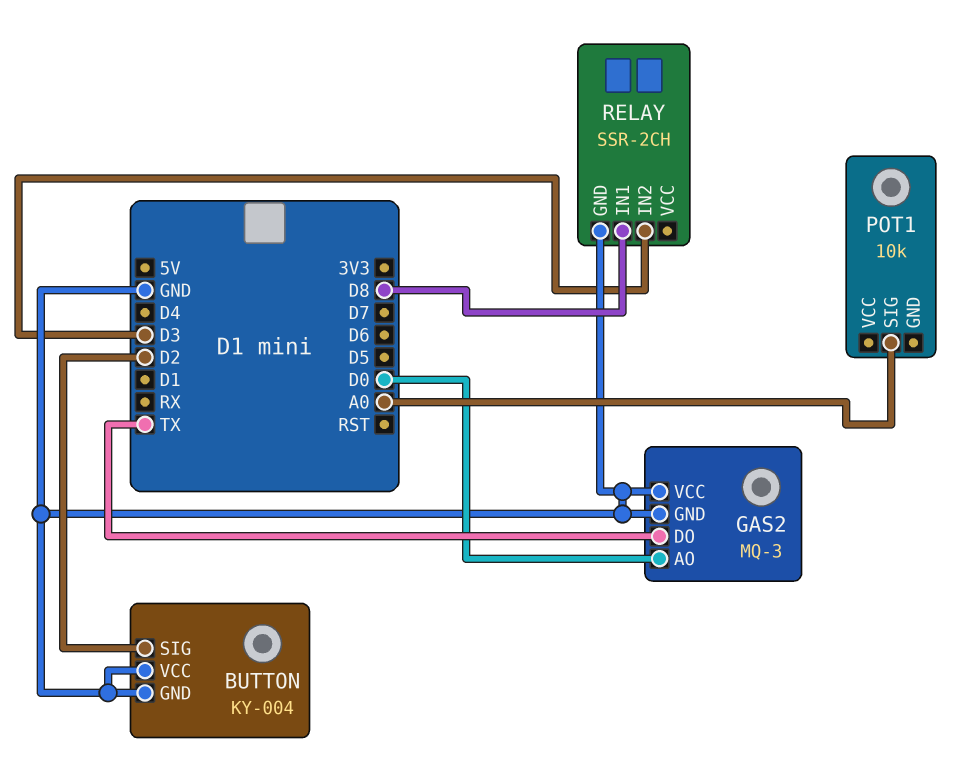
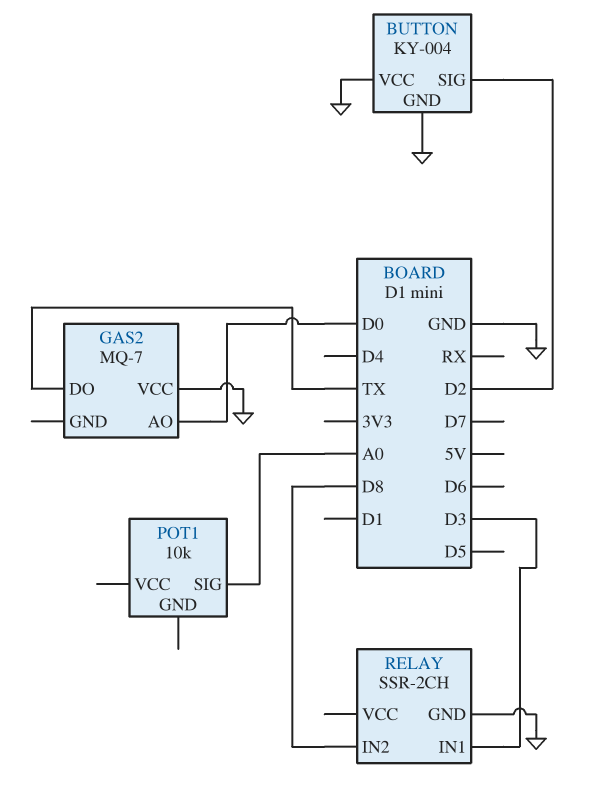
GAS2: MQ-3 -> MQ-7
GAS2 pin GND: GND -> none
RELAY pin IN1: D8 -> D3
RELAY pin IN2: D3 -> D8

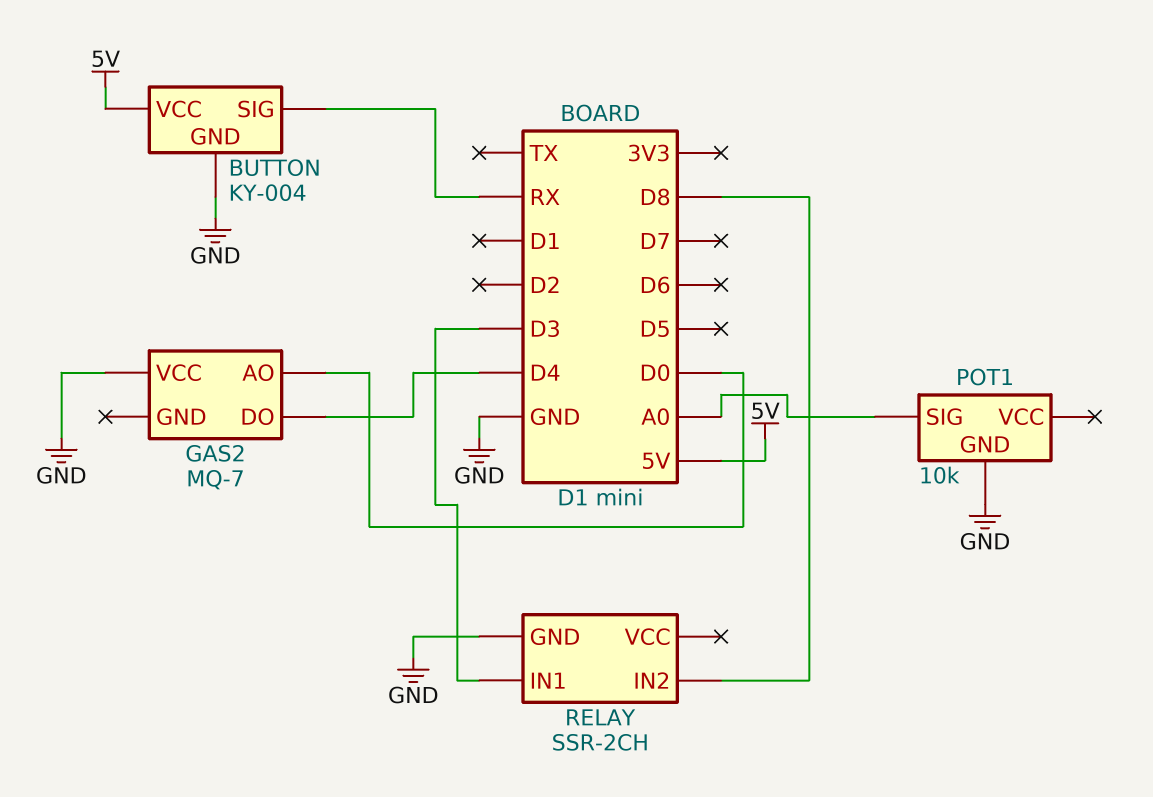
BUTTON pin SIG: D2 -> RX
BUTTON pin VCC: GND -> 5V
GAS2 pin DO: TX -> D4
POT1 pin GND: none -> GND

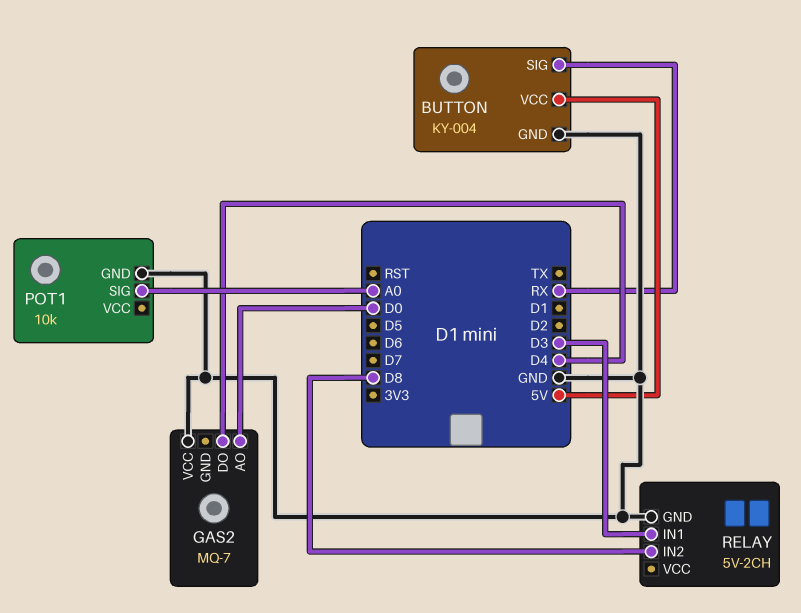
RELAY: SSR-2CH -> 5V-2CH

